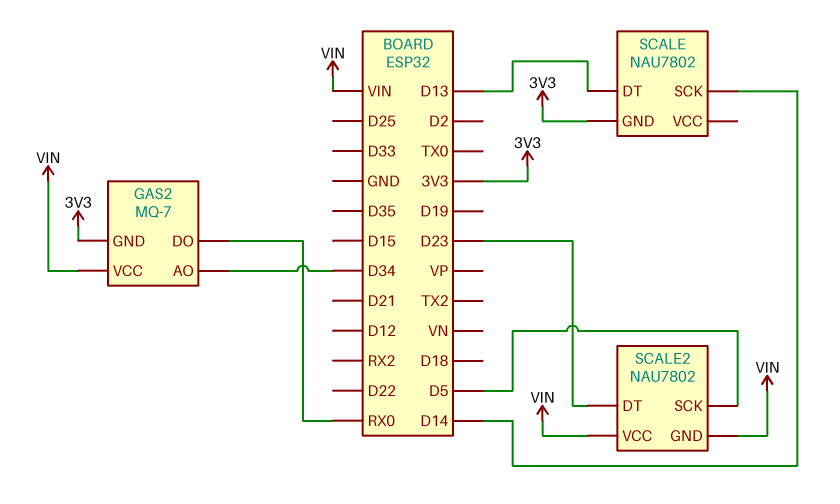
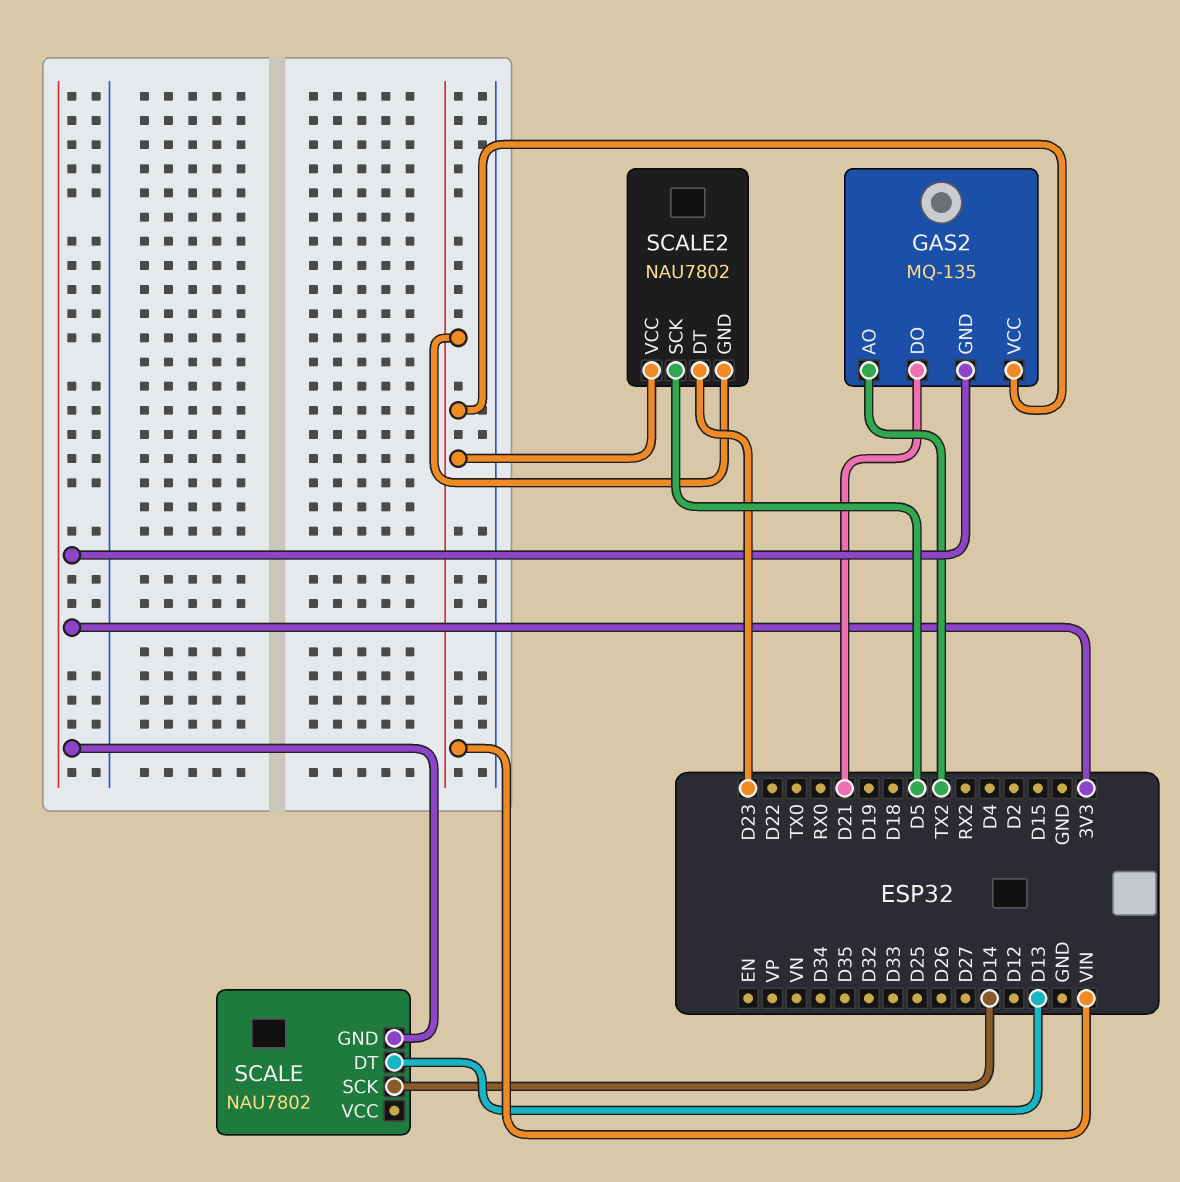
GAS2: MQ-7 -> MQ-135
GAS2 pin AO: D34 -> TX2
GAS2 pin DO: RX0 -> D21

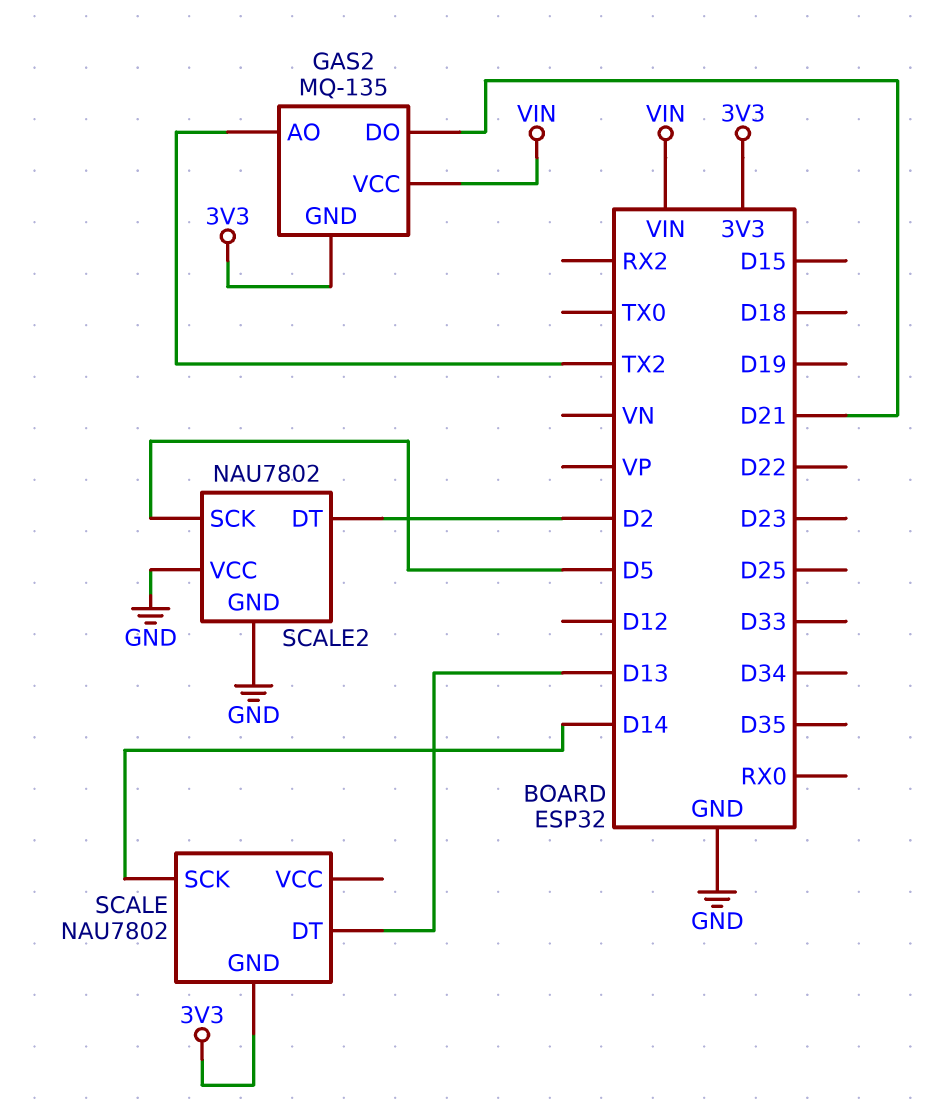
SCALE2 pin DT: D23 -> D2
SCALE2 pin GND: VIN -> GND
SCALE2 pin VCC: VIN -> GND

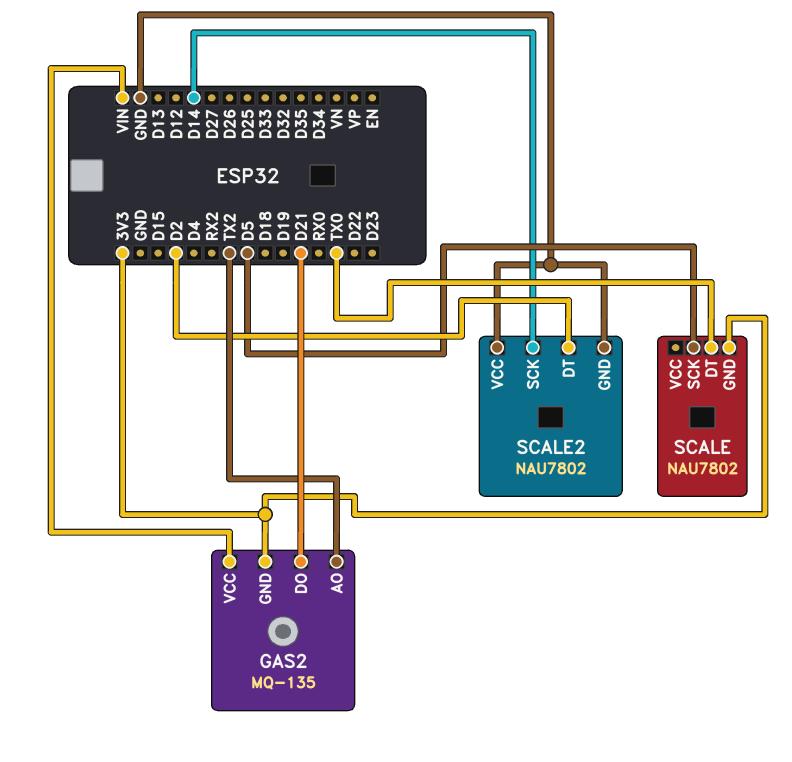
SCALE pin DT: D13 -> TX0
SCALE pin SCK: D14 -> D5
SCALE2 pin SCK: D5 -> D14

